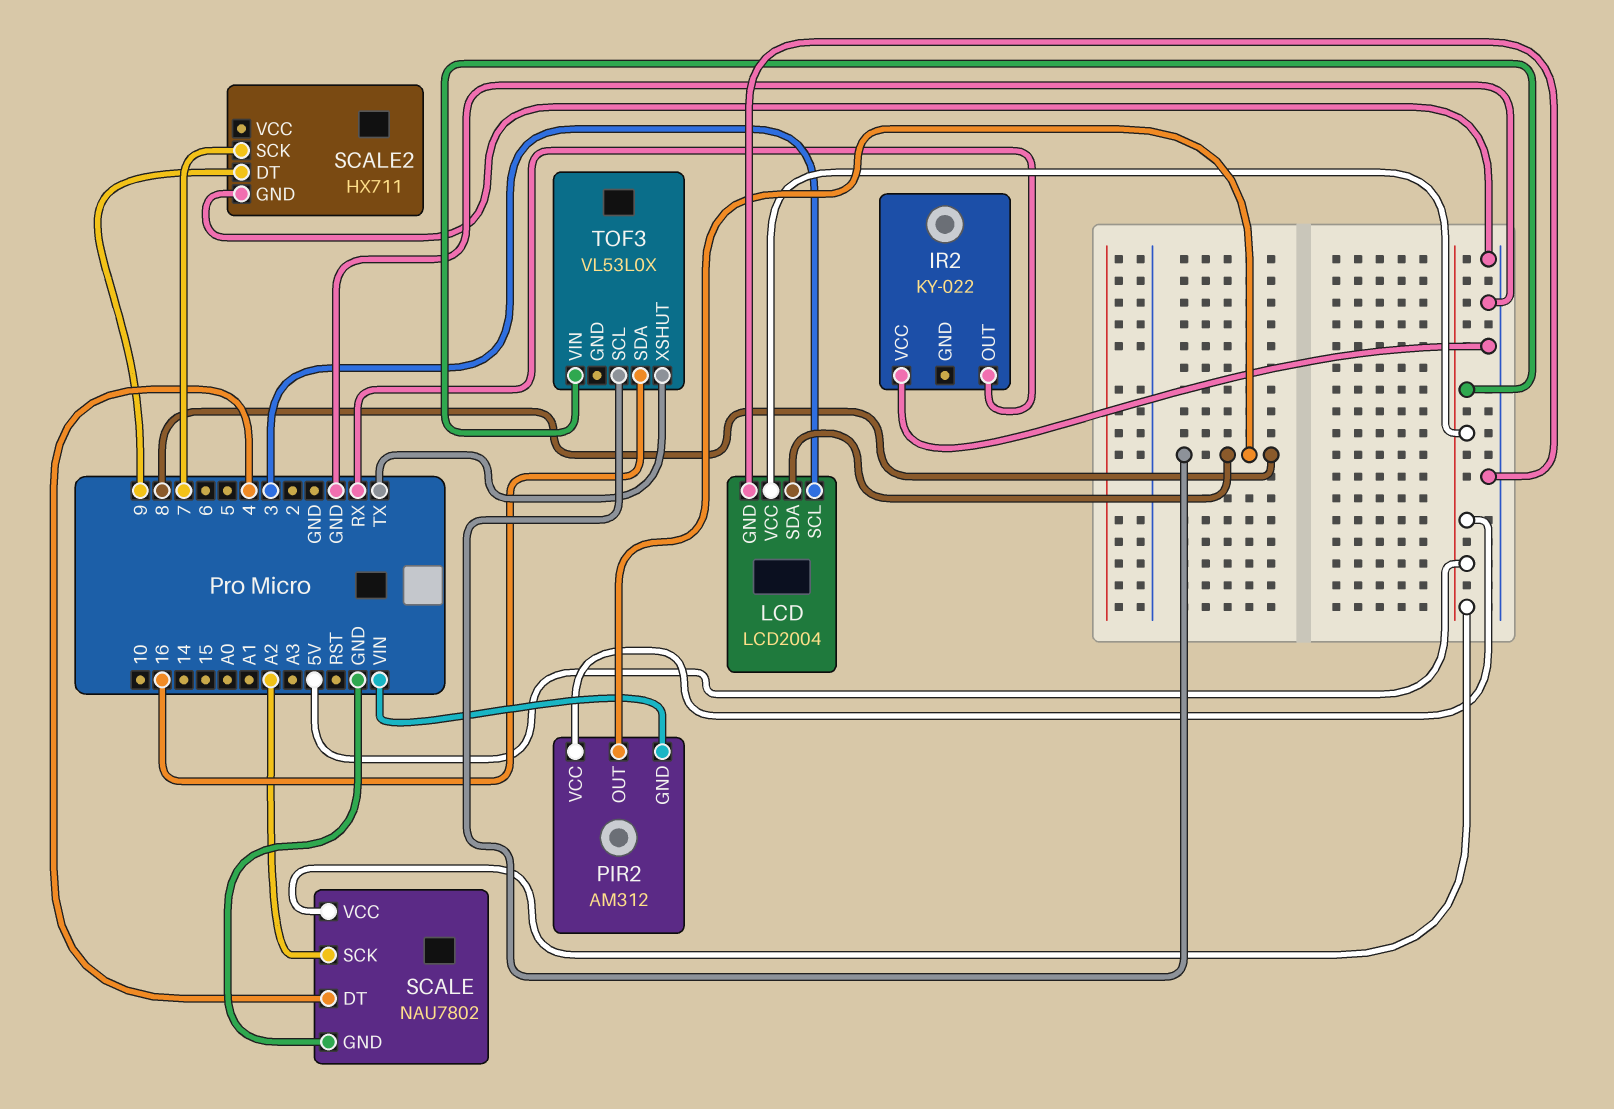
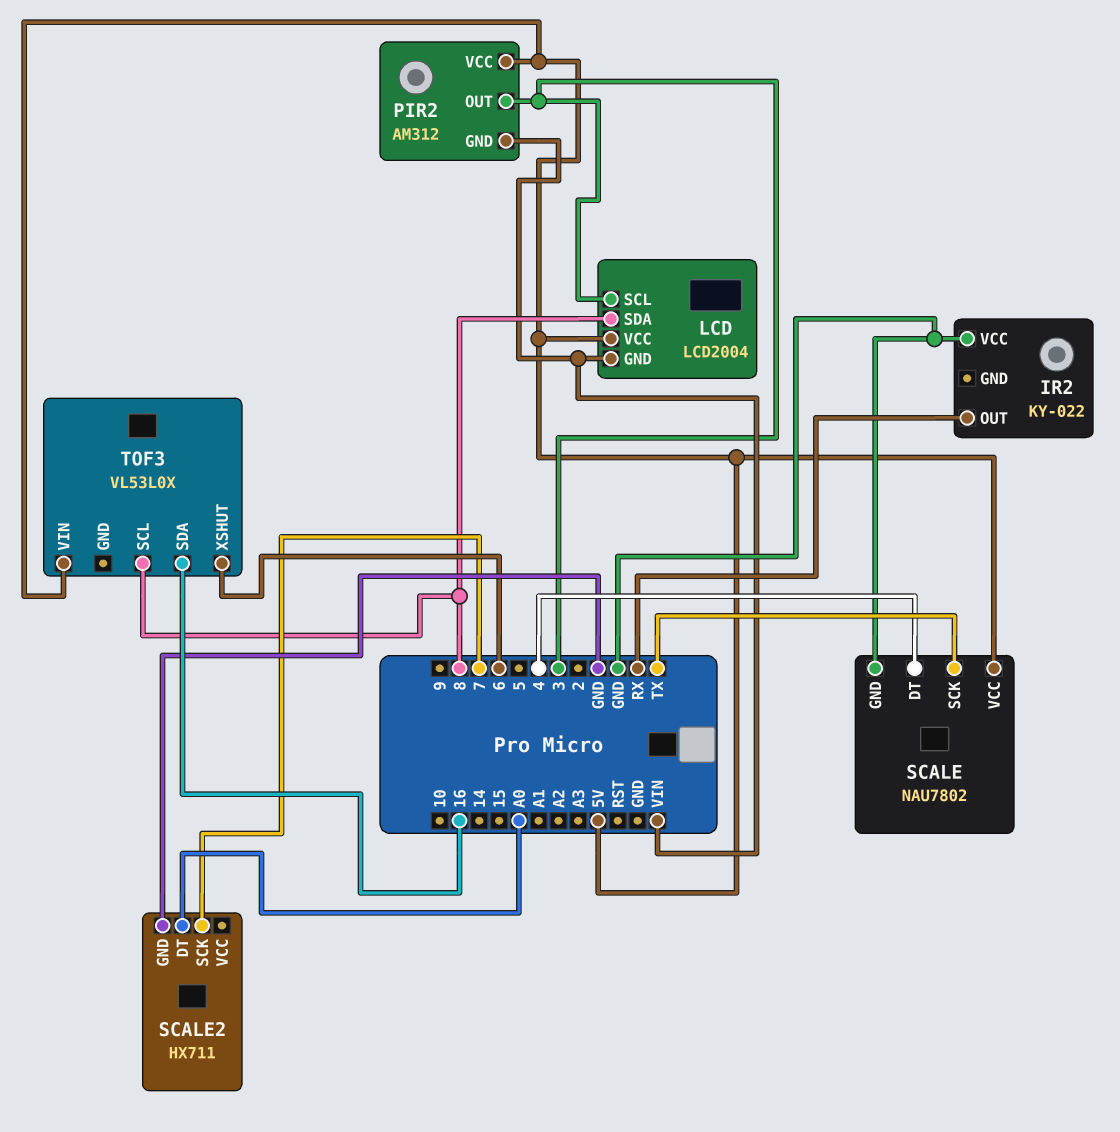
LCD pin GND: GND -> VIN
PIR2 pin OUT: 8 -> 3
SCALE pin SCK: A2 -> TX
SCALE2 pin DT: 9 -> A0
TOF3 pin XSHUT: TX -> 6

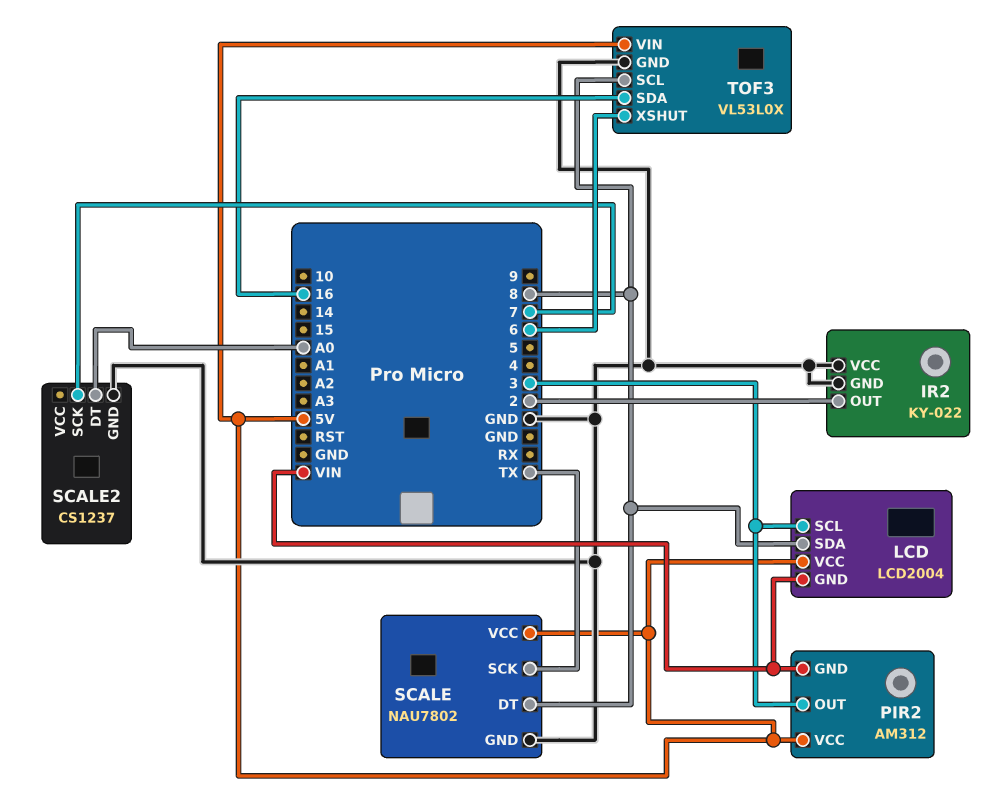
IR2 pin GND: none -> GND
IR2 pin OUT: RX -> 2
SCALE pin DT: 4 -> 8
SCALE2: HX711 -> CS1237
TOF3 pin GND: none -> GND

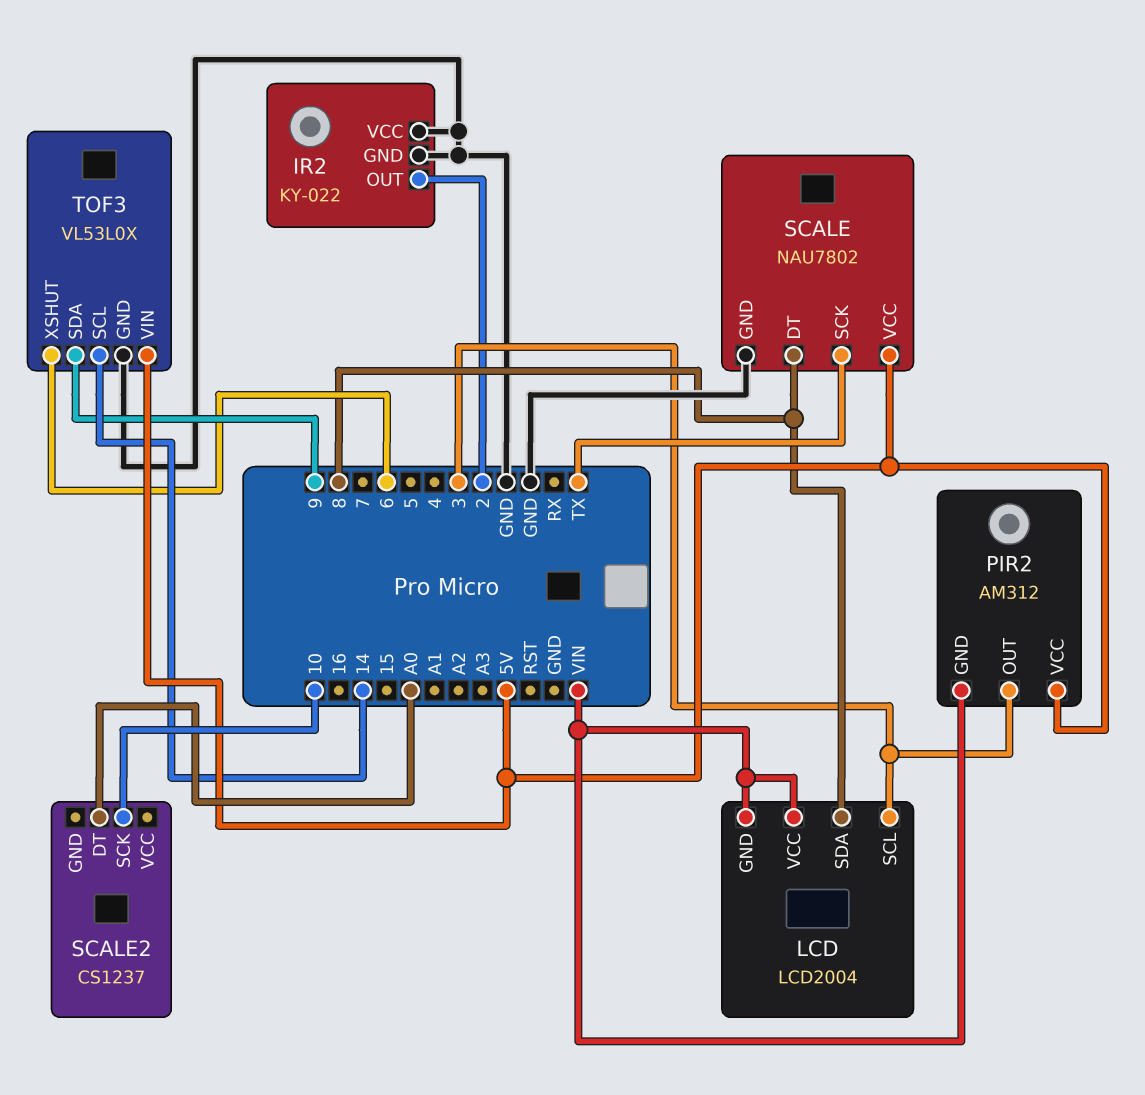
LCD pin VCC: 5V -> VIN
SCALE2 pin GND: GND -> none
SCALE2 pin SCK: 7 -> 10
TOF3 pin SCL: 8 -> 14
TOF3 pin SDA: 16 -> 9

